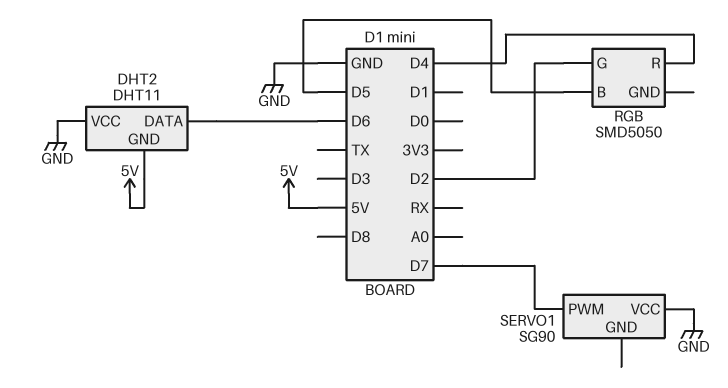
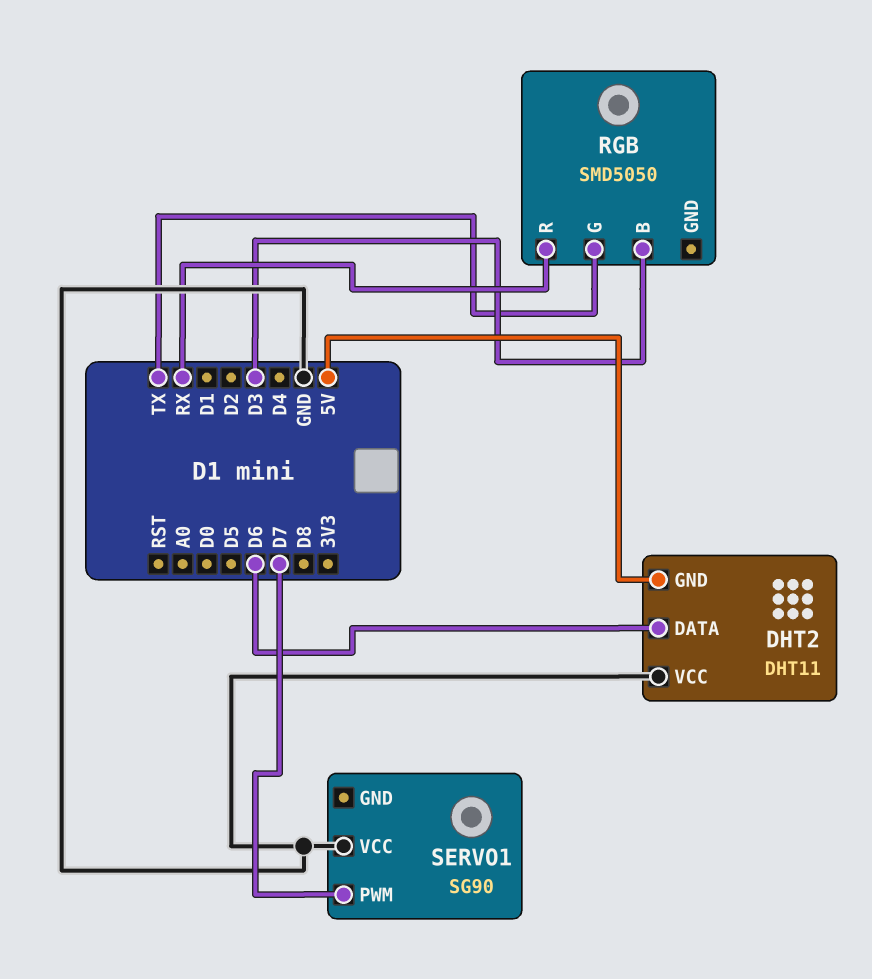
RGB pin B: D5 -> D3
RGB pin G: D2 -> TX
RGB pin R: D4 -> RX

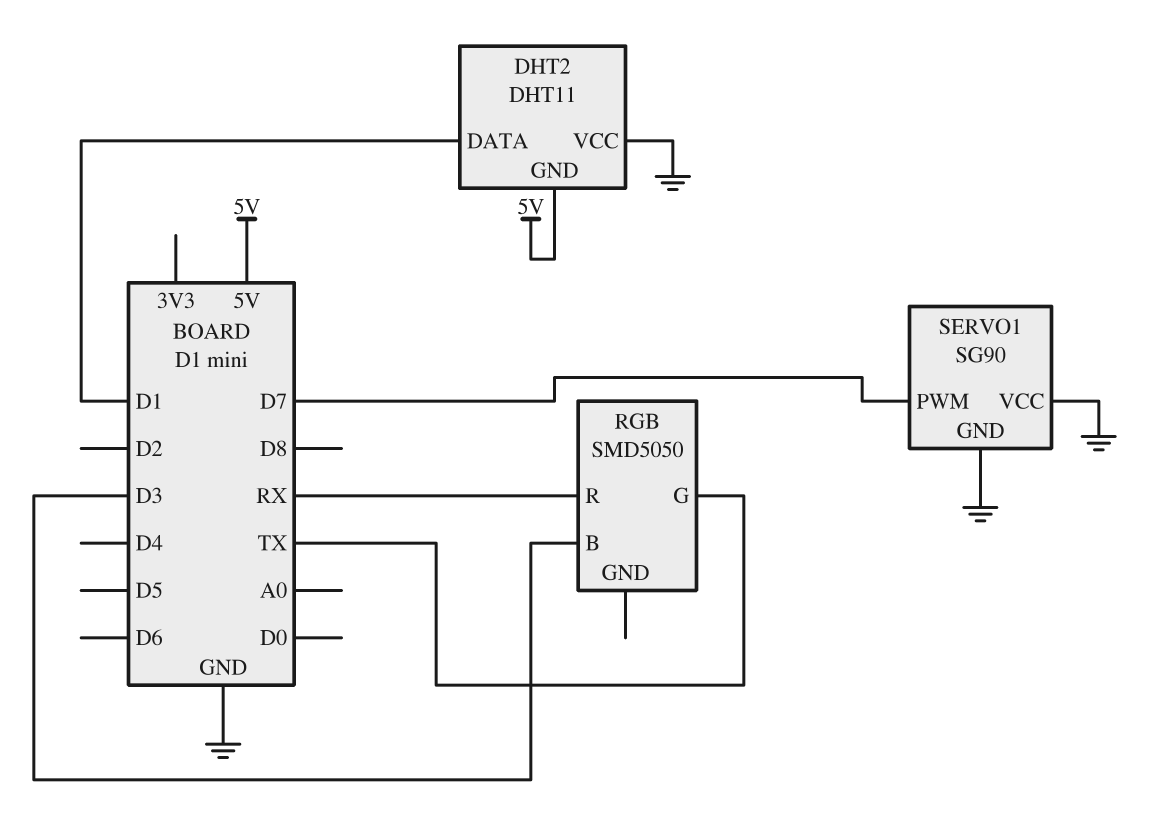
DHT2 pin DATA: D6 -> D1
SERVO1 pin GND: none -> GND

